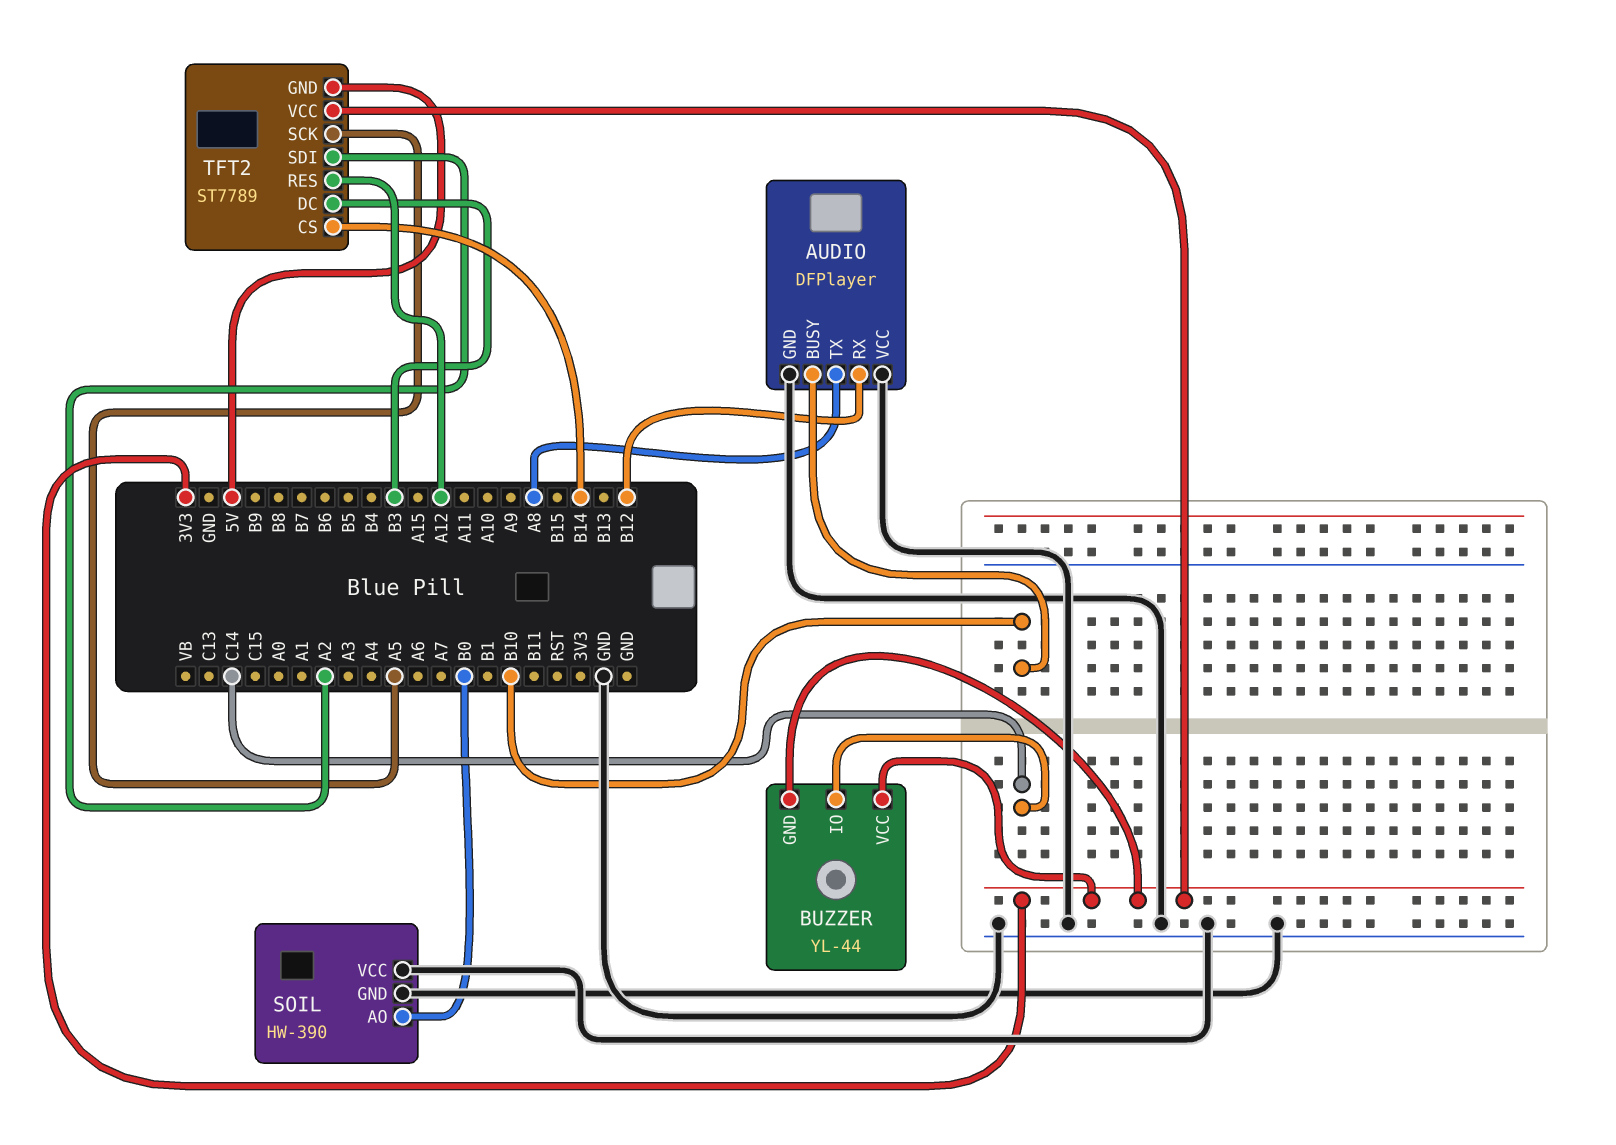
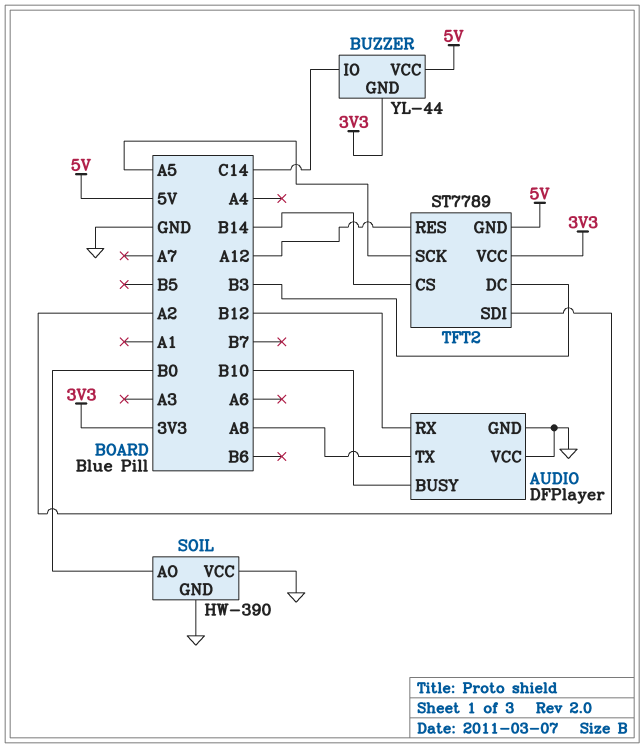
BUZZER pin VCC: 3V3 -> 5V

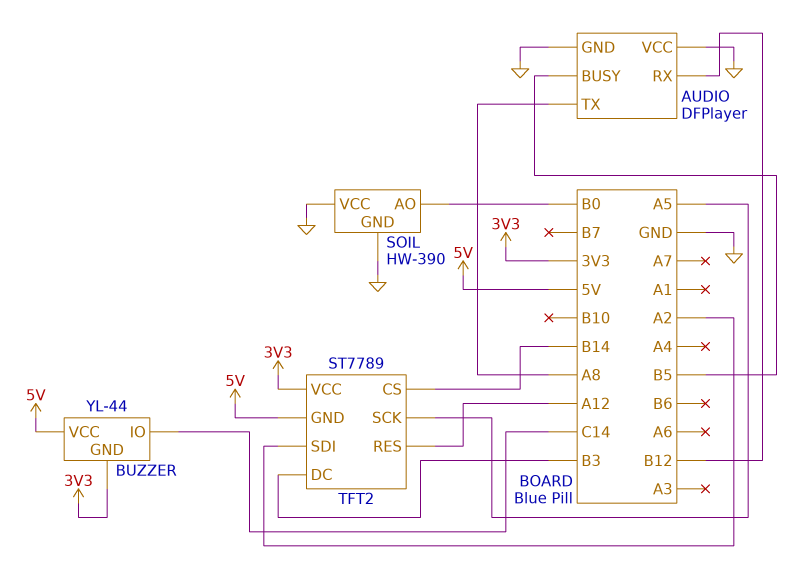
AUDIO pin BUSY: B10 -> B5

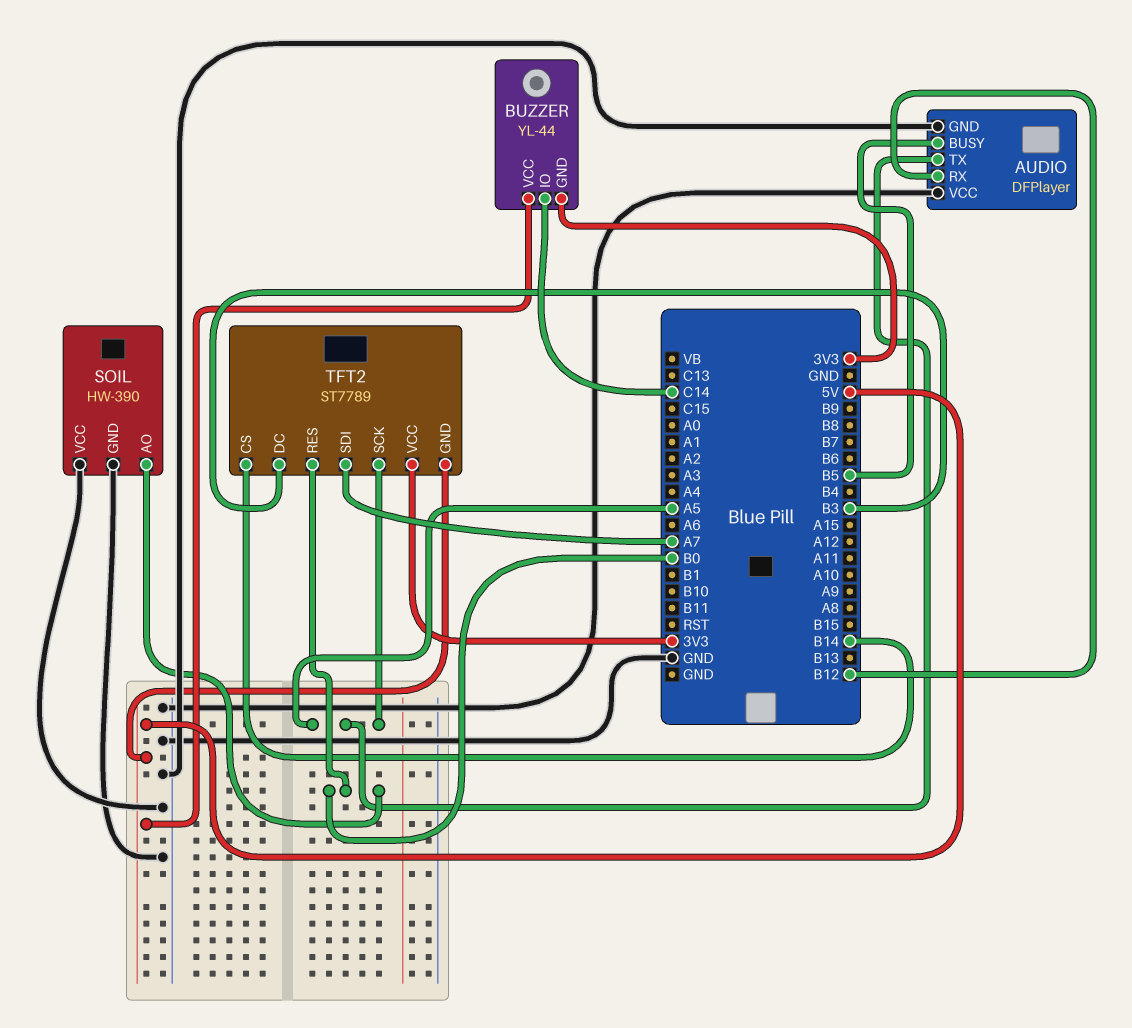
AUDIO pin TX: A8 -> A5
TFT2 pin RES: A12 -> B0
TFT2 pin SDI: A2 -> A7

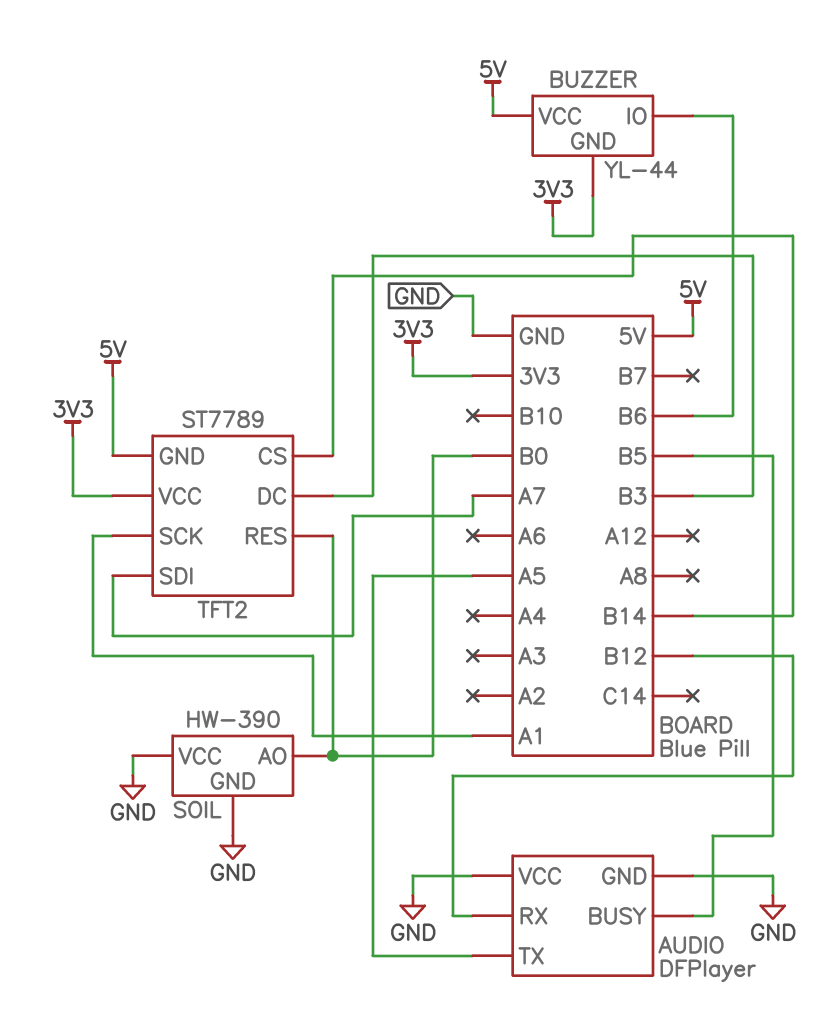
BUZZER pin IO: C14 -> B6
TFT2 pin SCK: A5 -> A1

